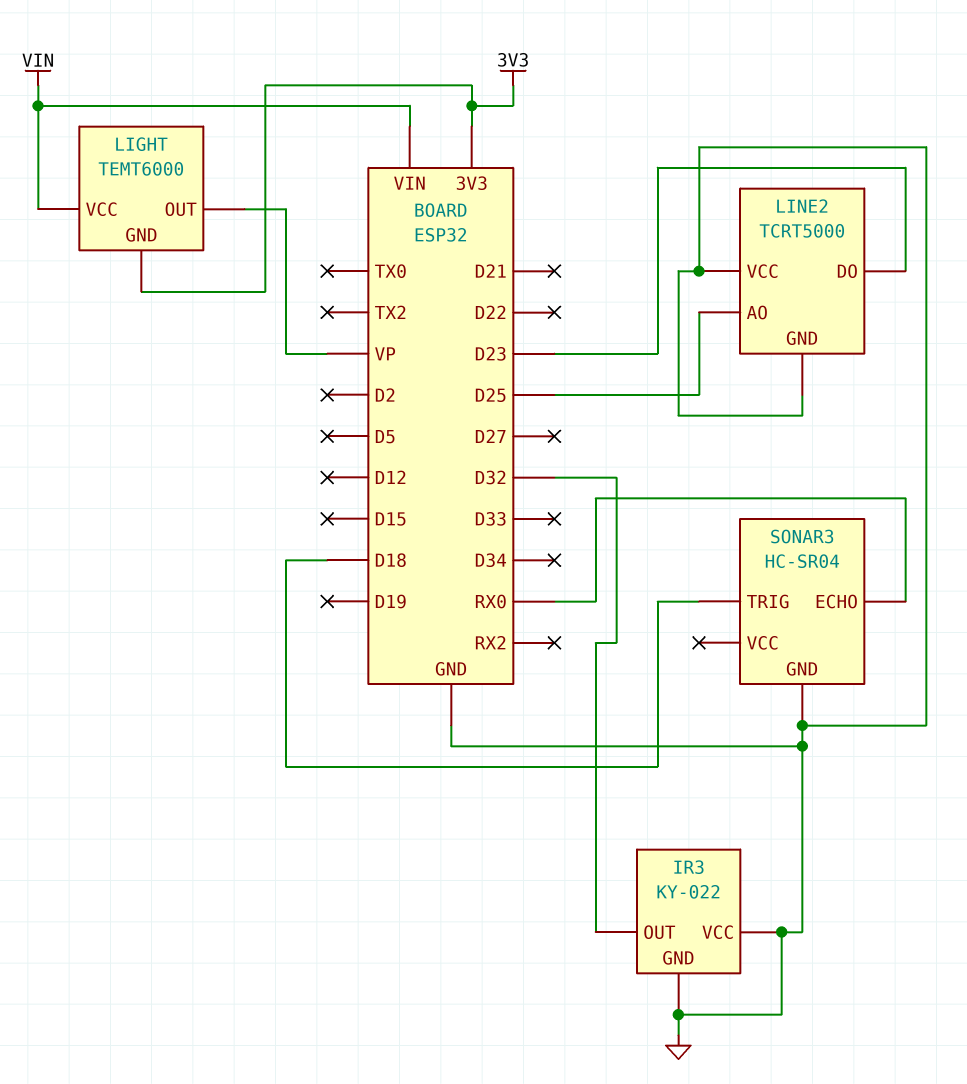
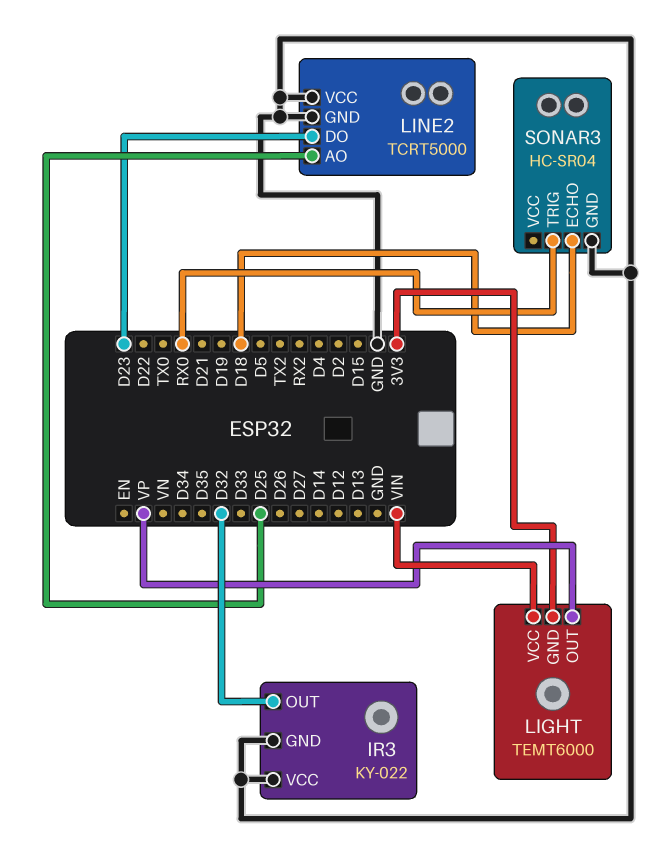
SONAR3 pin ECHO: RX0 -> D18
SONAR3 pin TRIG: D18 -> RX0

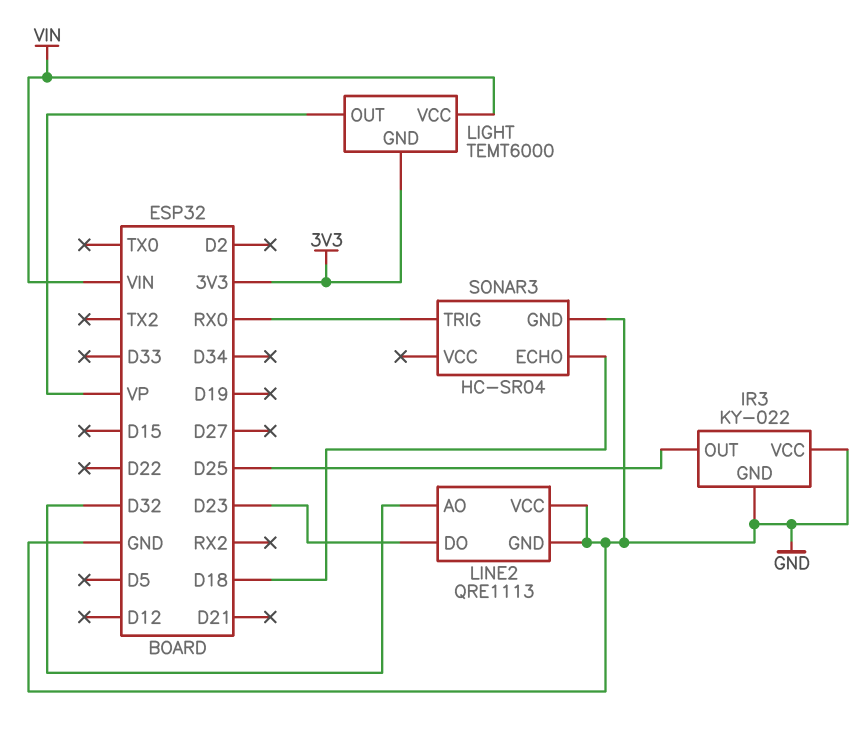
IR3 pin OUT: D32 -> D25
LINE2: TCRT5000 -> QRE1113
LINE2 pin AO: D25 -> D32

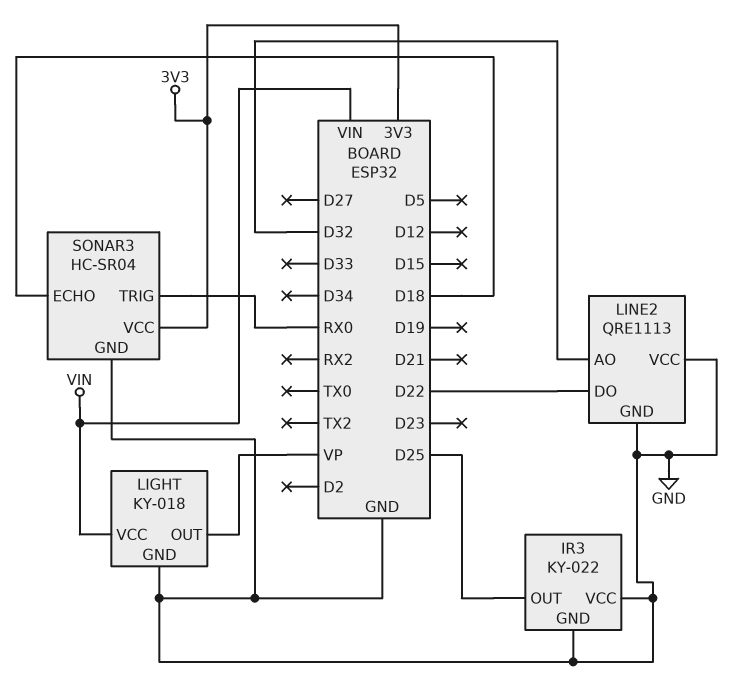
LIGHT: TEMT6000 -> KY-018
LIGHT pin GND: 3V3 -> GND
LINE2 pin DO: D23 -> D22
SONAR3 pin VCC: none -> 3V3

